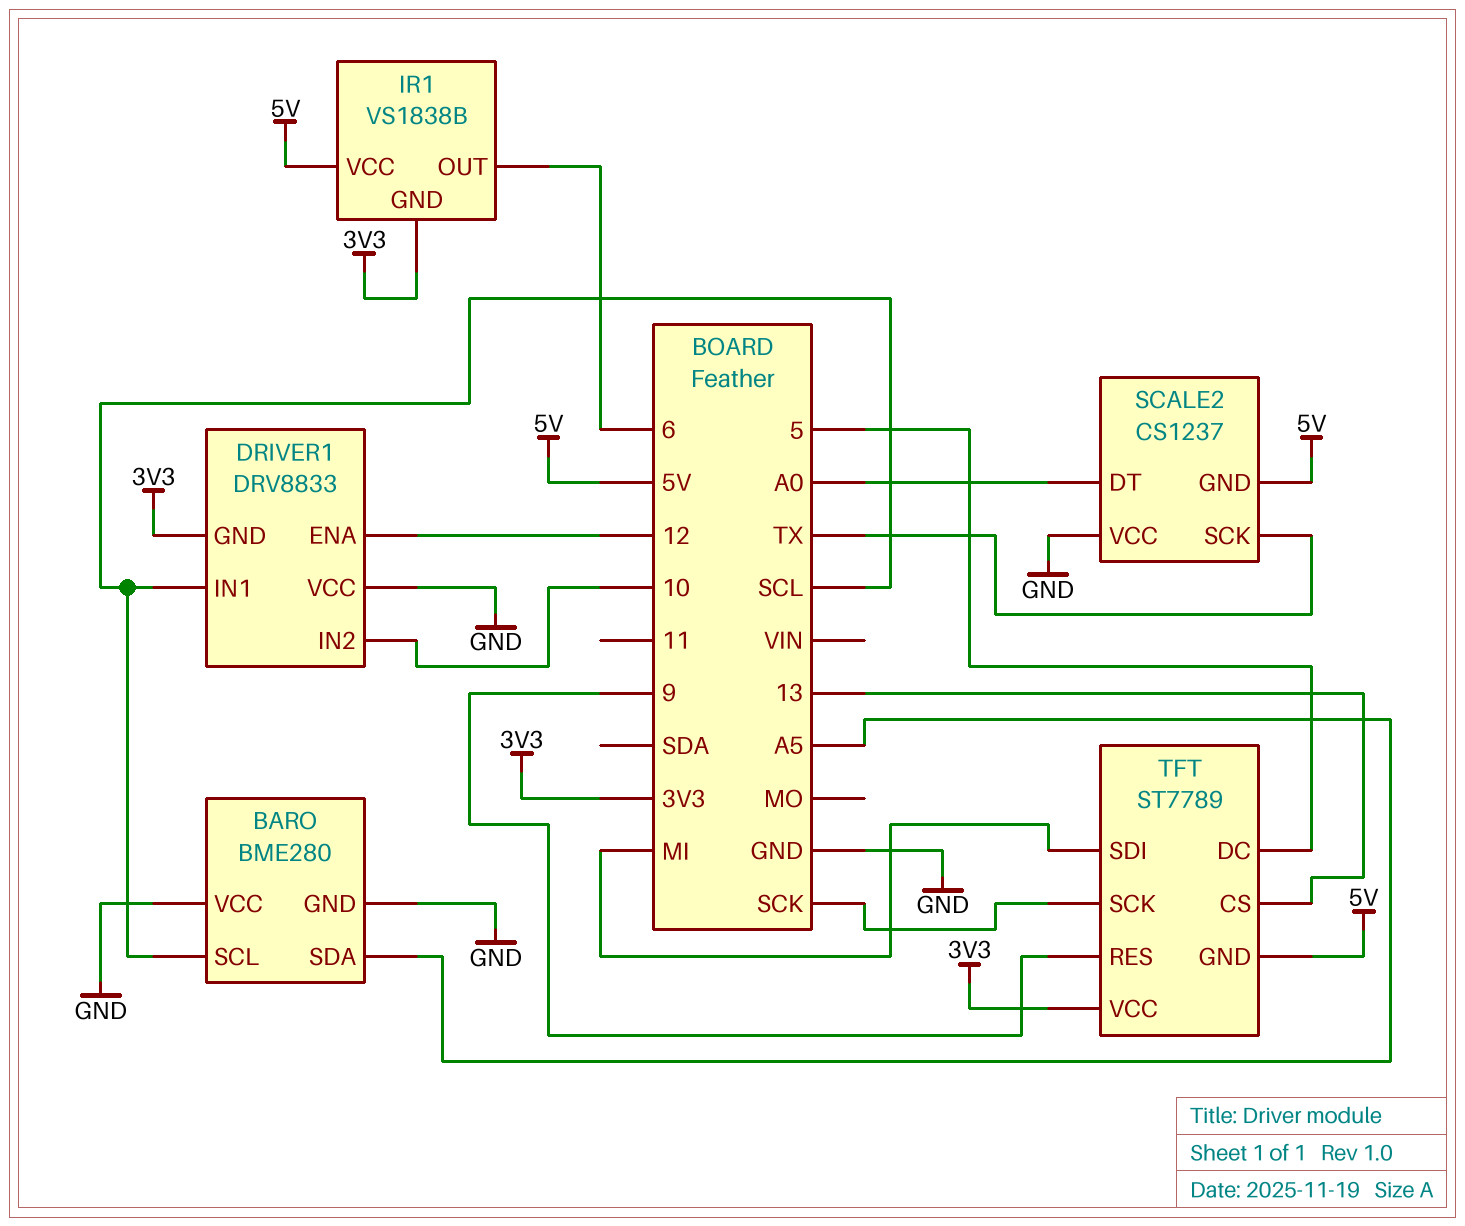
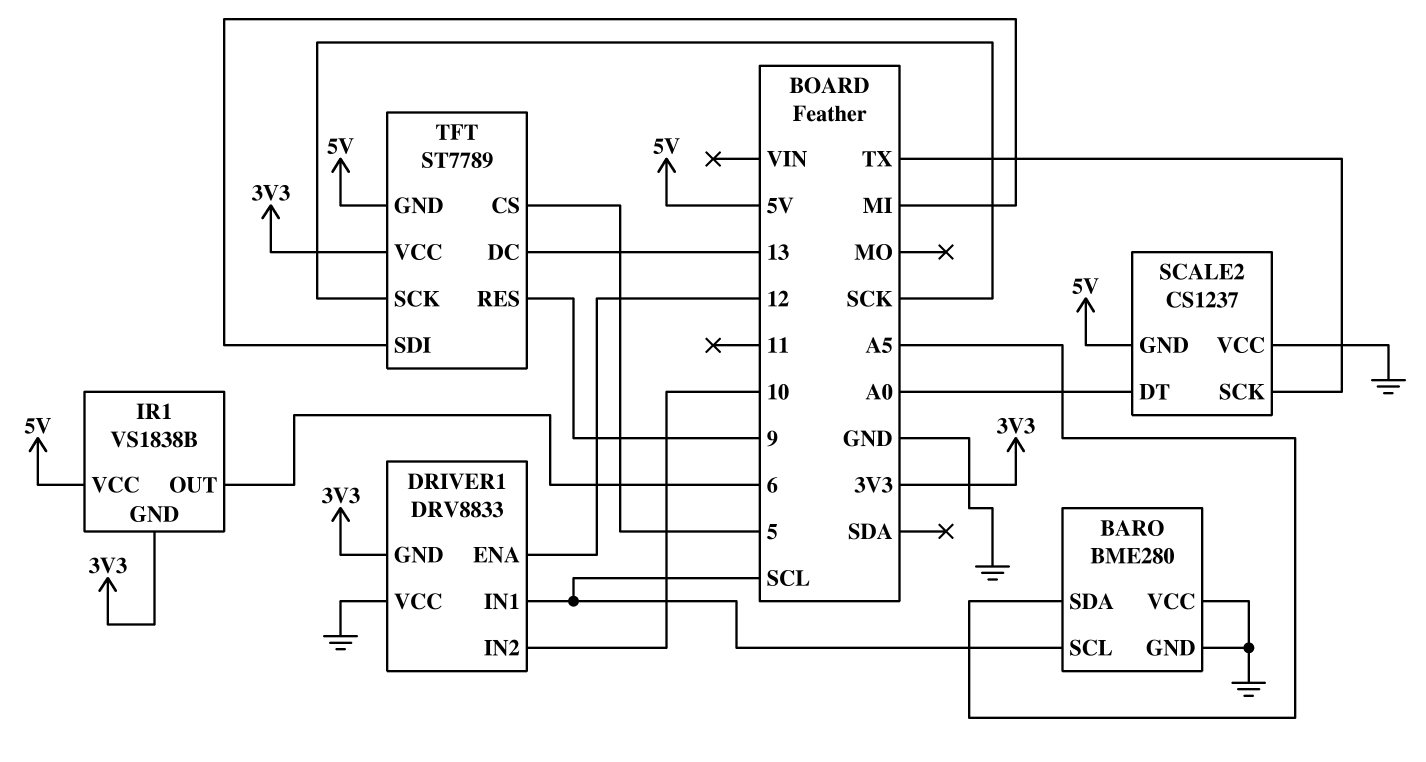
TFT pin CS: 13 -> 5
TFT pin DC: 5 -> 13

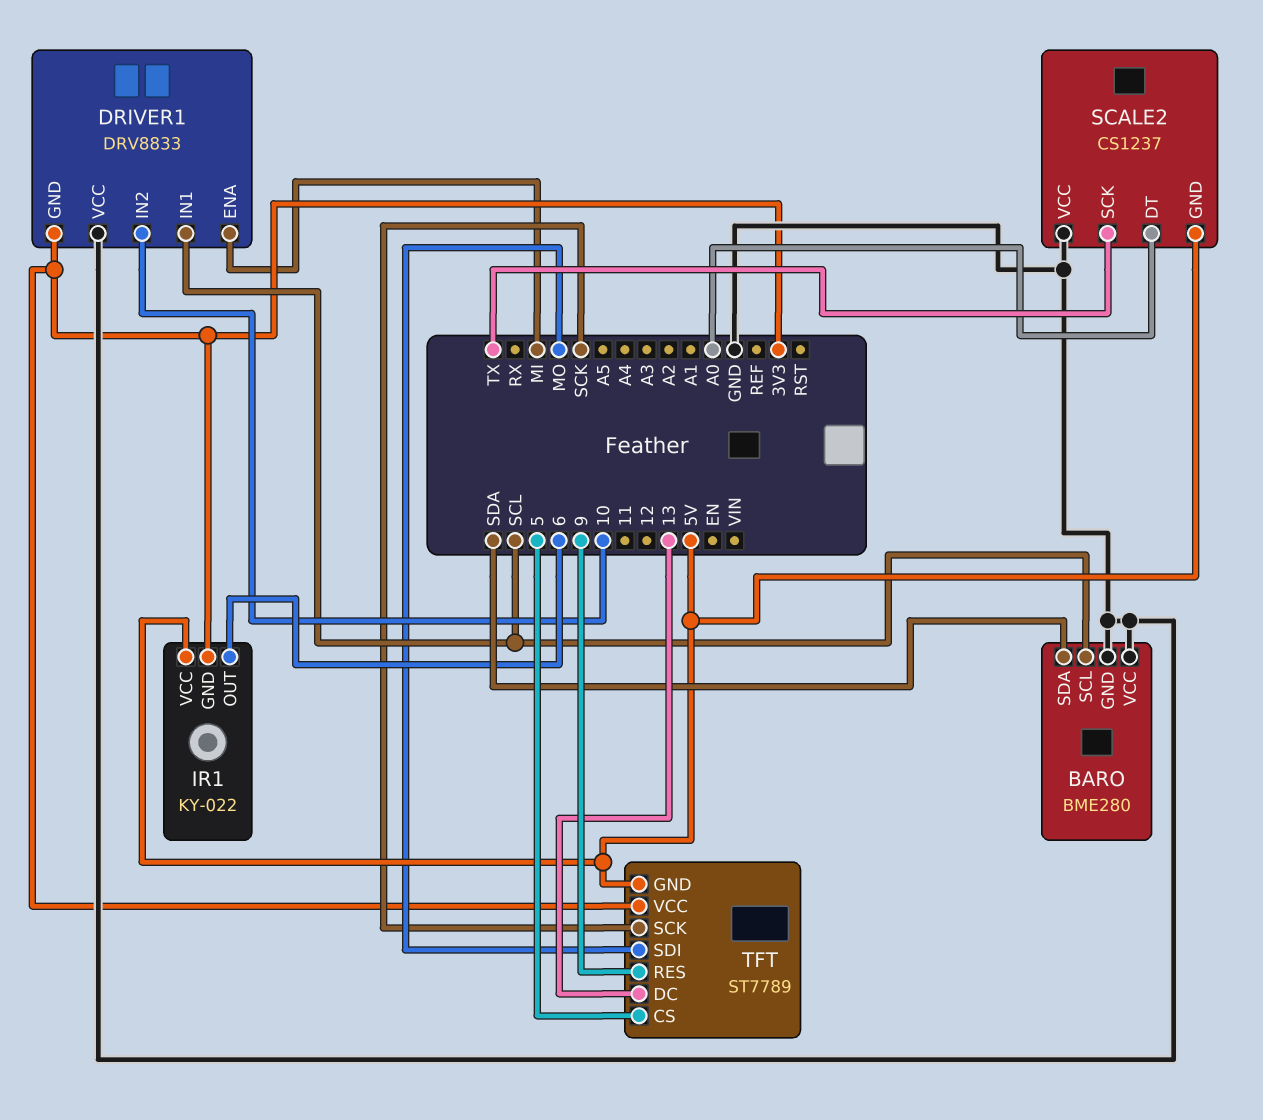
BARO pin SDA: A5 -> SDA
DRIVER1 pin ENA: 12 -> MI
IR1: VS1838B -> KY-022
TFT pin SDI: MI -> MO

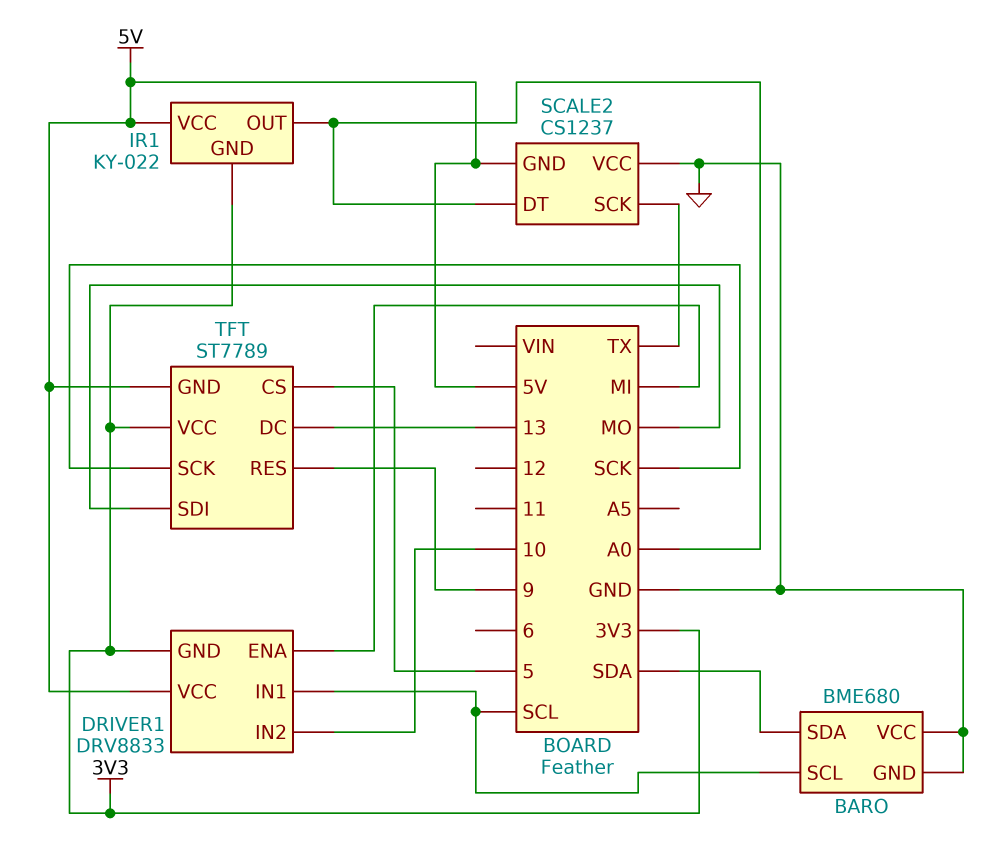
BARO: BME280 -> BME680
DRIVER1 pin VCC: GND -> 5V
IR1 pin OUT: 6 -> A0

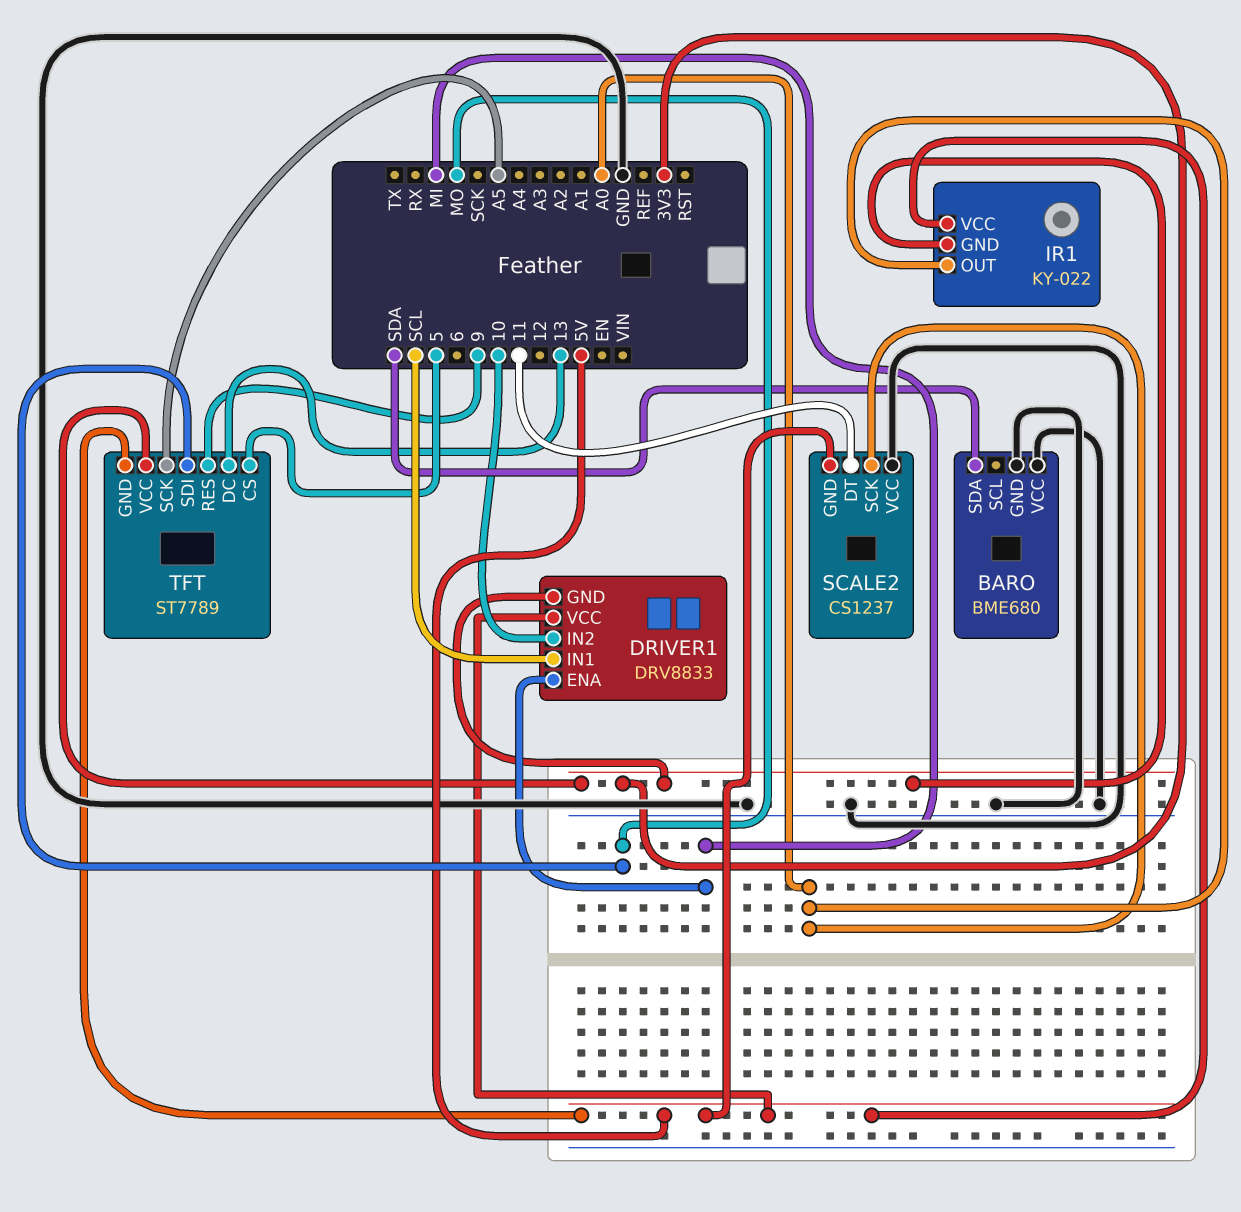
BARO pin SCL: SCL -> none
SCALE2 pin DT: A0 -> 11
SCALE2 pin SCK: TX -> A0
TFT pin SCK: SCK -> A5

